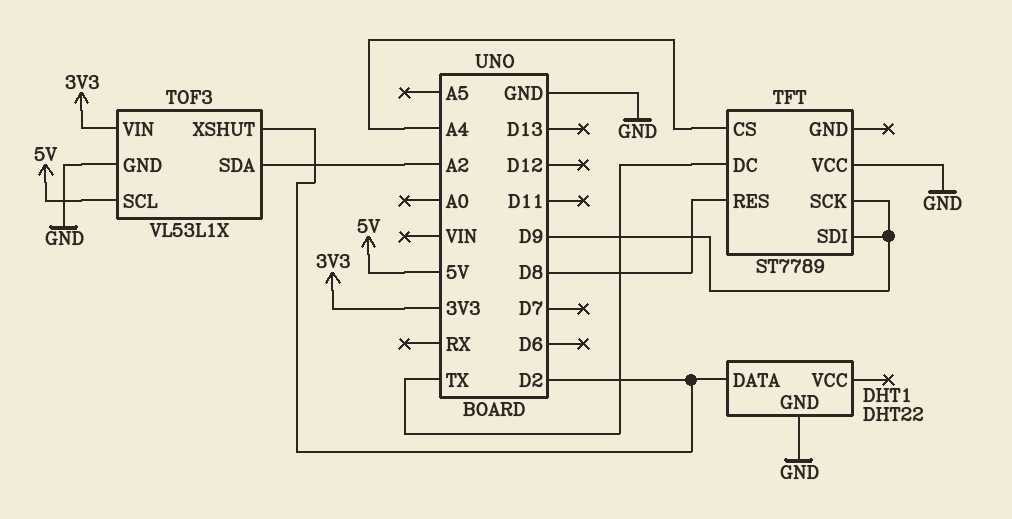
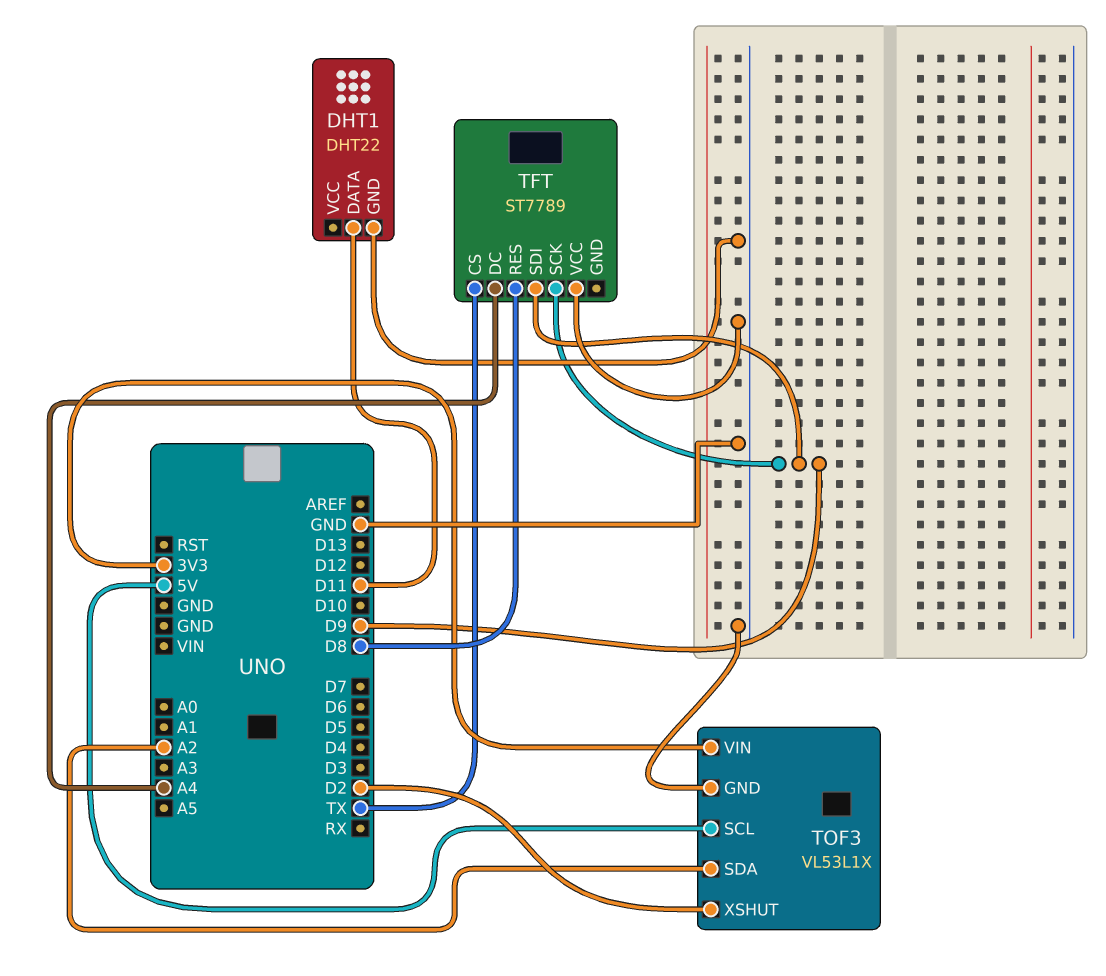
DHT1 pin DATA: D2 -> D11
TFT pin CS: A4 -> TX
TFT pin DC: TX -> A4

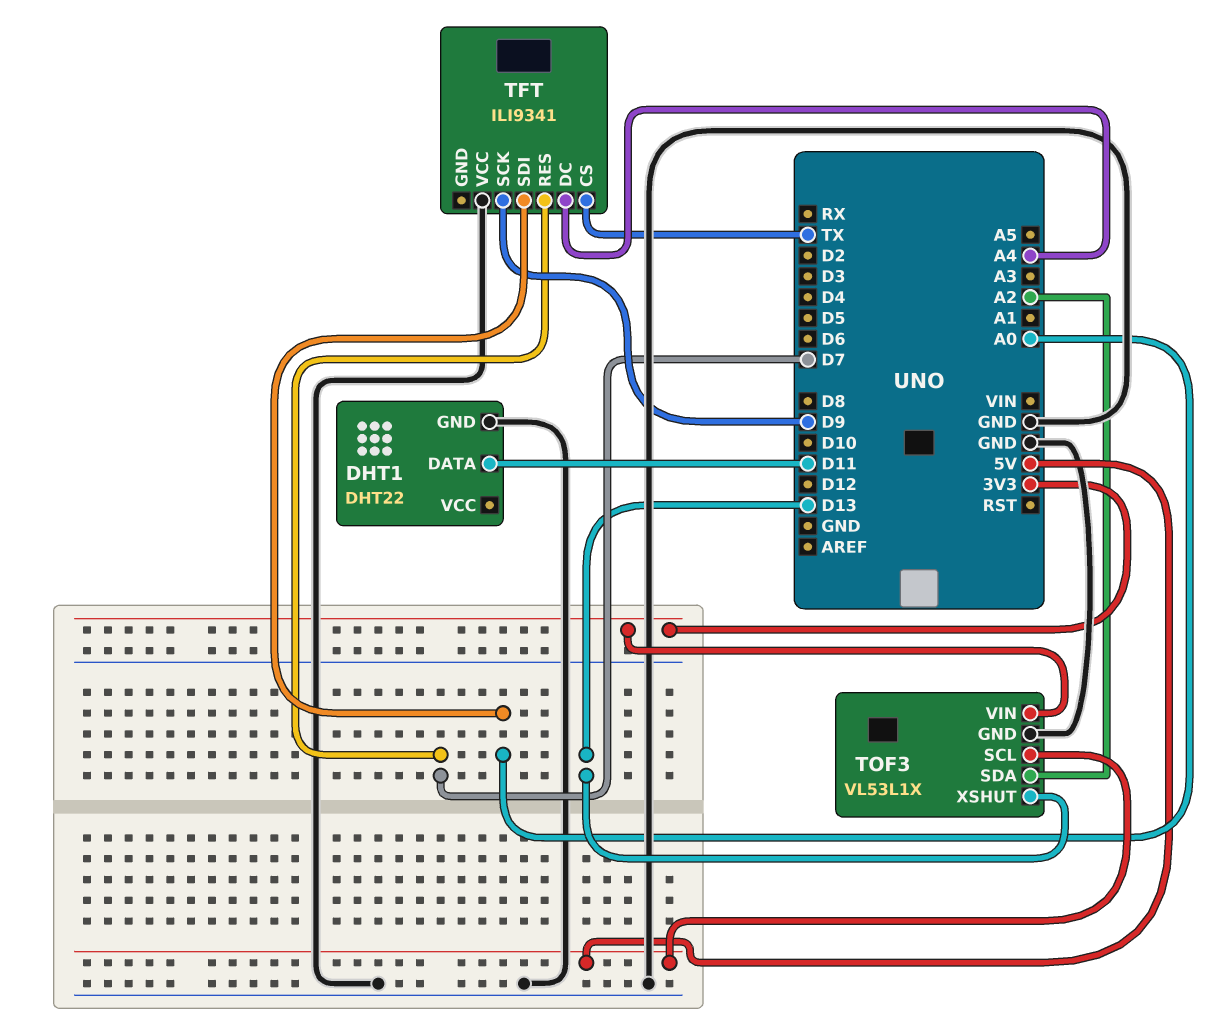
TFT: ST7789 -> ILI9341
TFT pin RES: D8 -> D7
TFT pin SDI: D9 -> A0
TOF3 pin XSHUT: D2 -> D13

